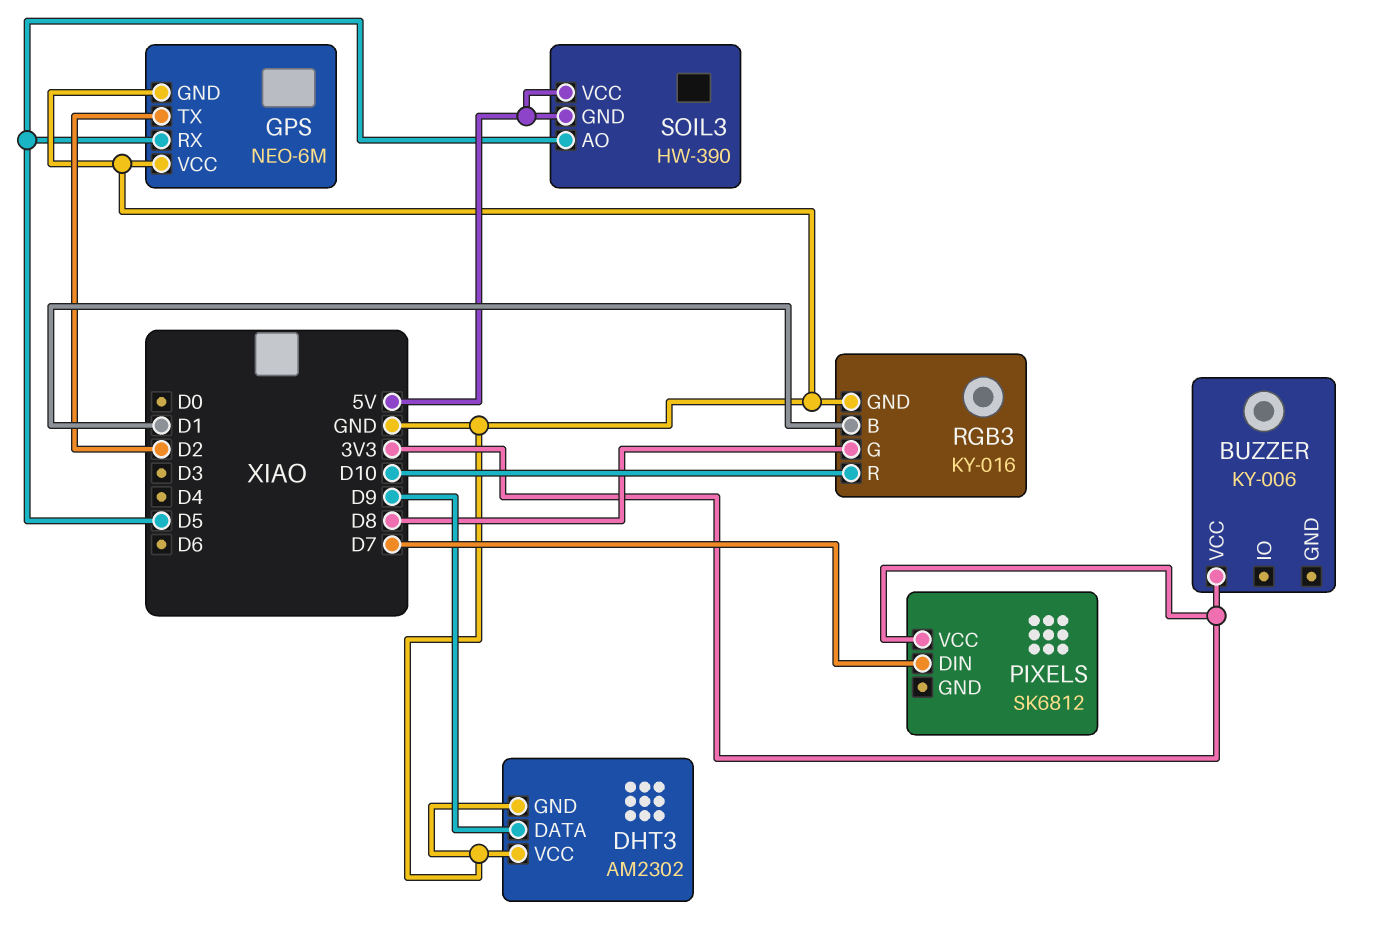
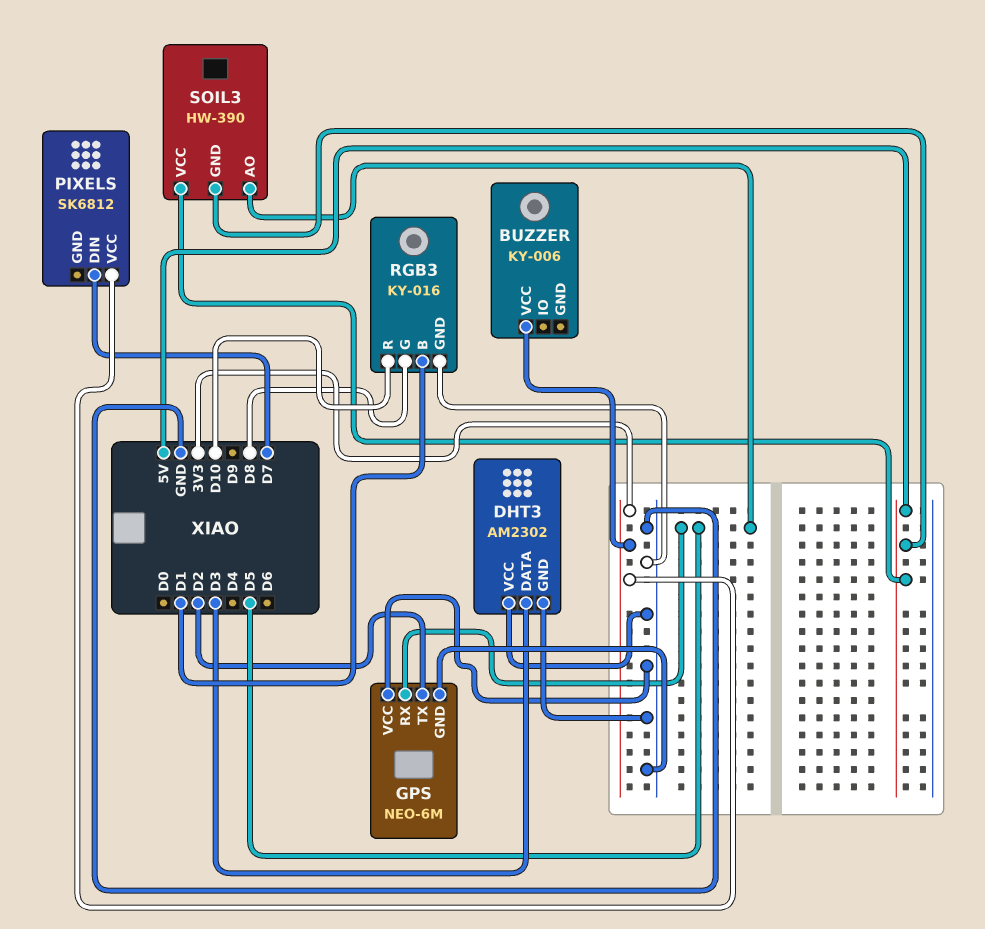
DHT3 pin DATA: D9 -> D3

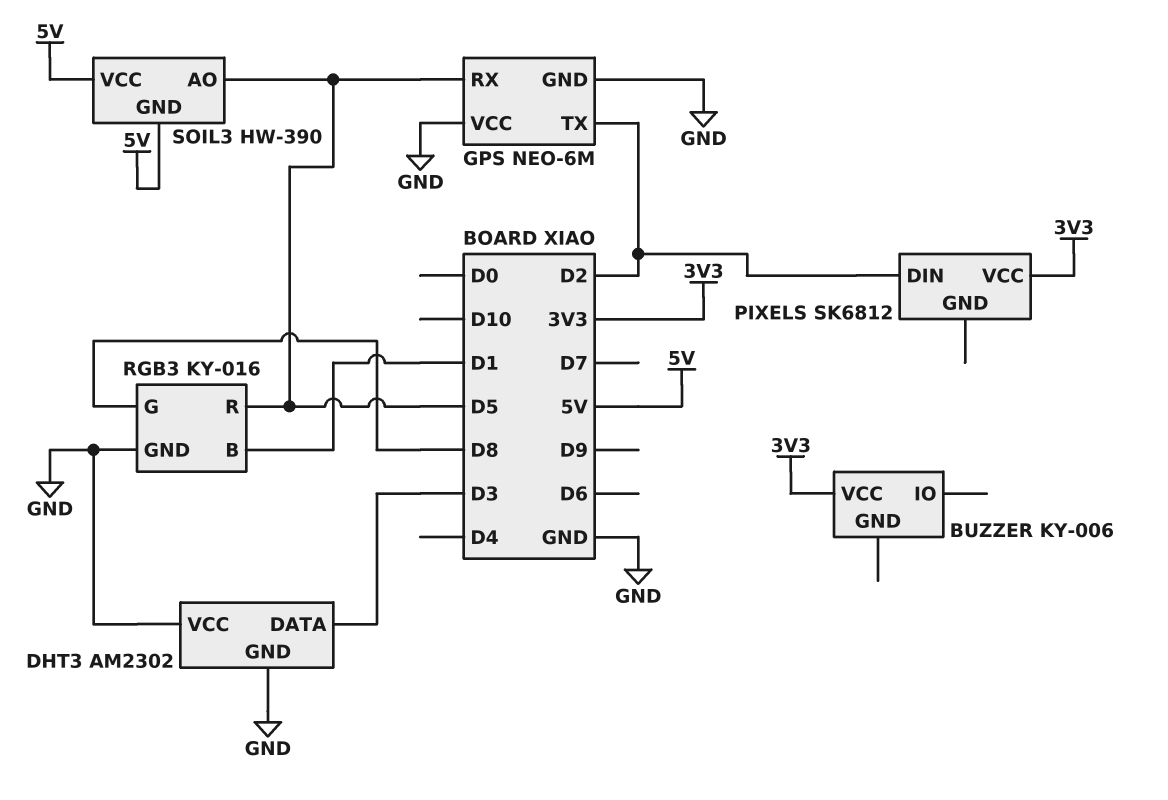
PIXELS pin DIN: D7 -> D2
RGB3 pin R: D10 -> D5

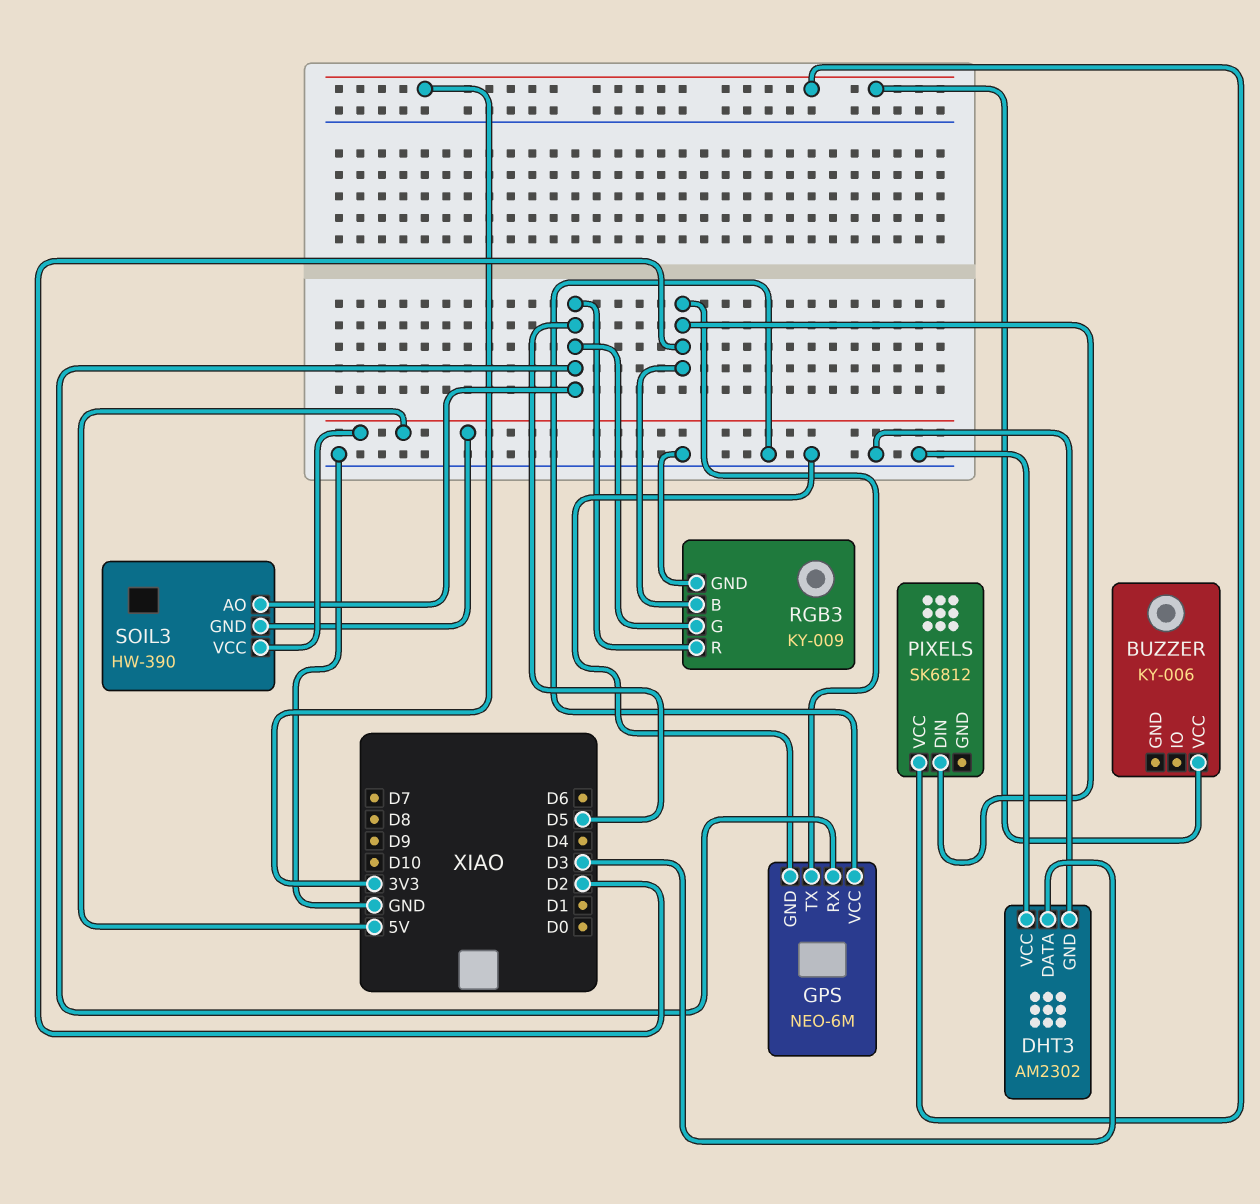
RGB3: KY-016 -> KY-009
RGB3 pin B: D1 -> D2
RGB3 pin G: D8 -> D5

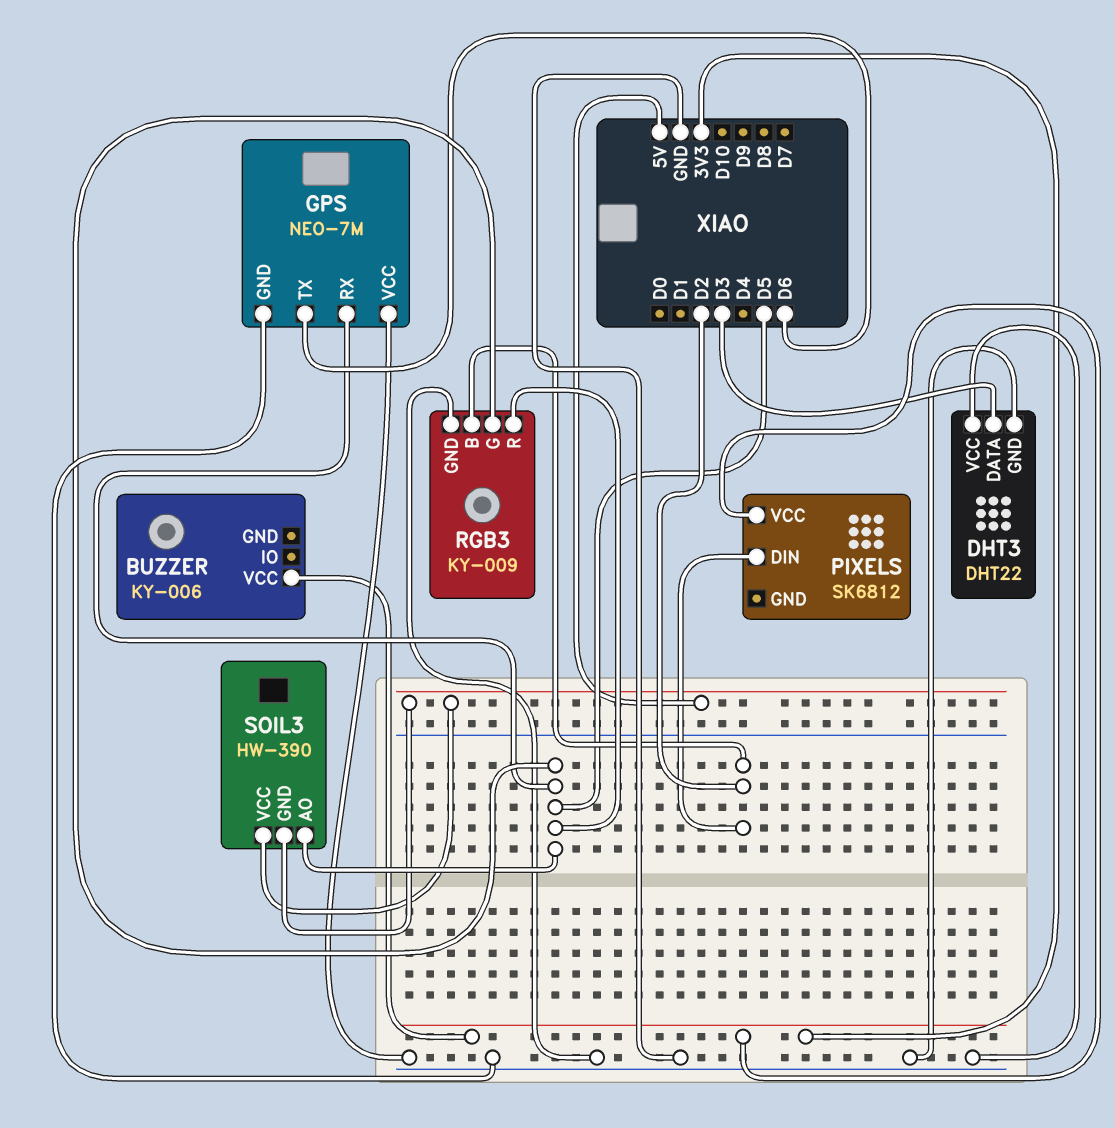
DHT3: AM2302 -> DHT22
GPS: NEO-6M -> NEO-7M
GPS pin TX: D2 -> D6

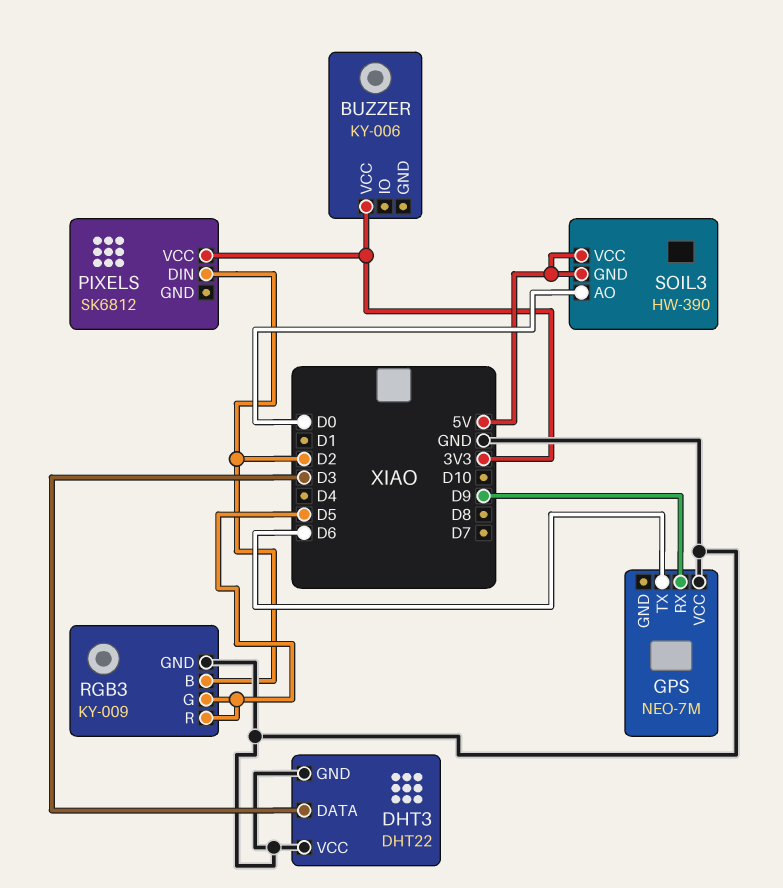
GPS pin GND: GND -> none
GPS pin RX: D5 -> D9
SOIL3 pin AO: D5 -> D0

